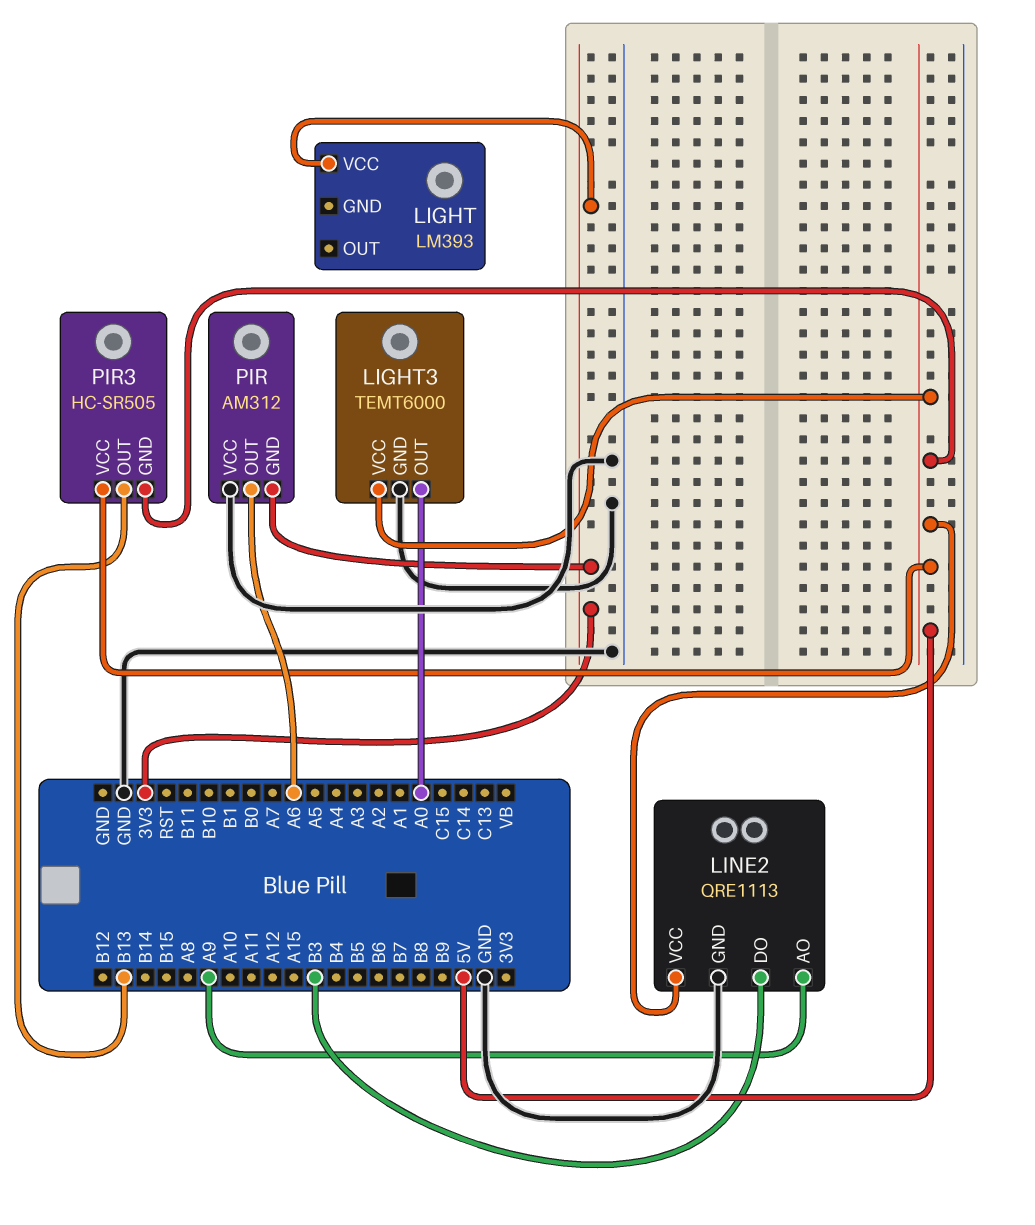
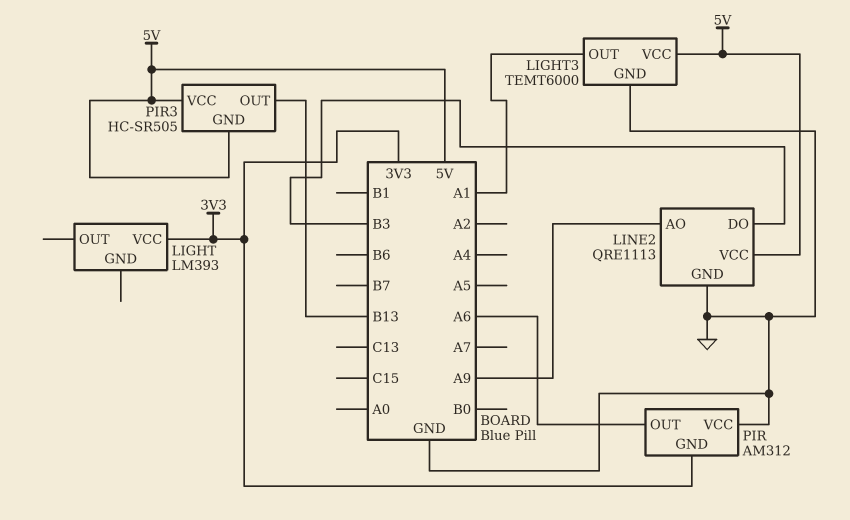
LIGHT3 pin OUT: A0 -> A1

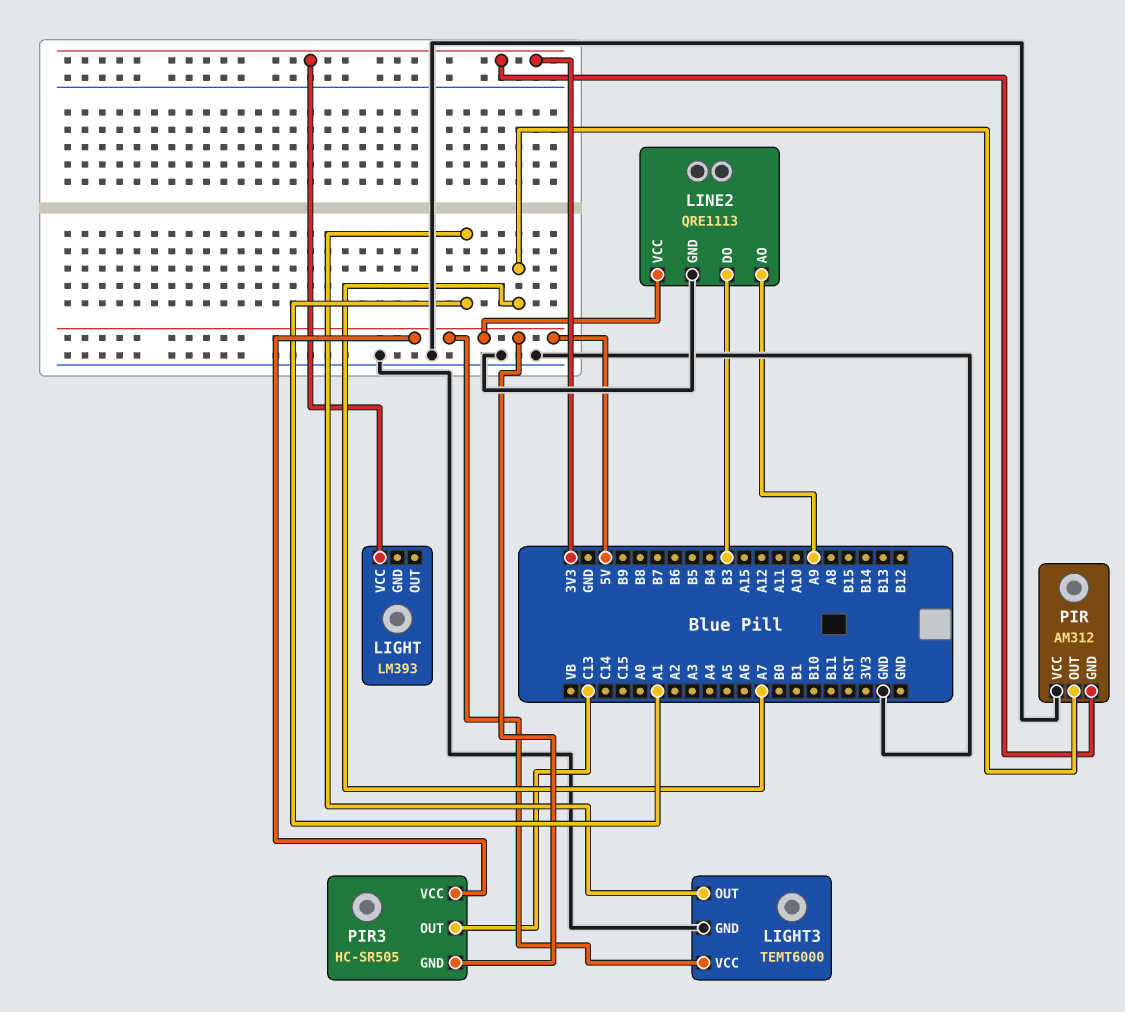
PIR pin OUT: A6 -> A7
PIR3 pin OUT: B13 -> C13

